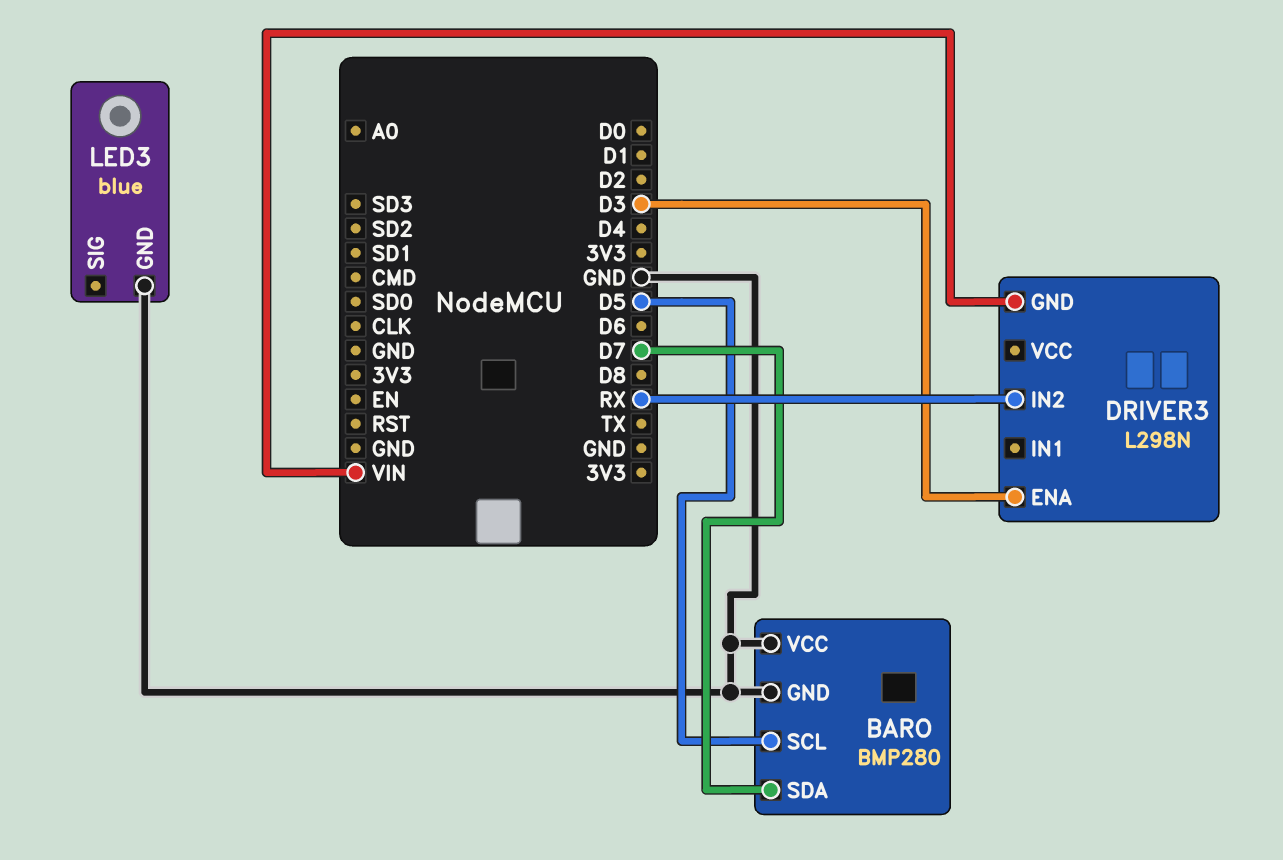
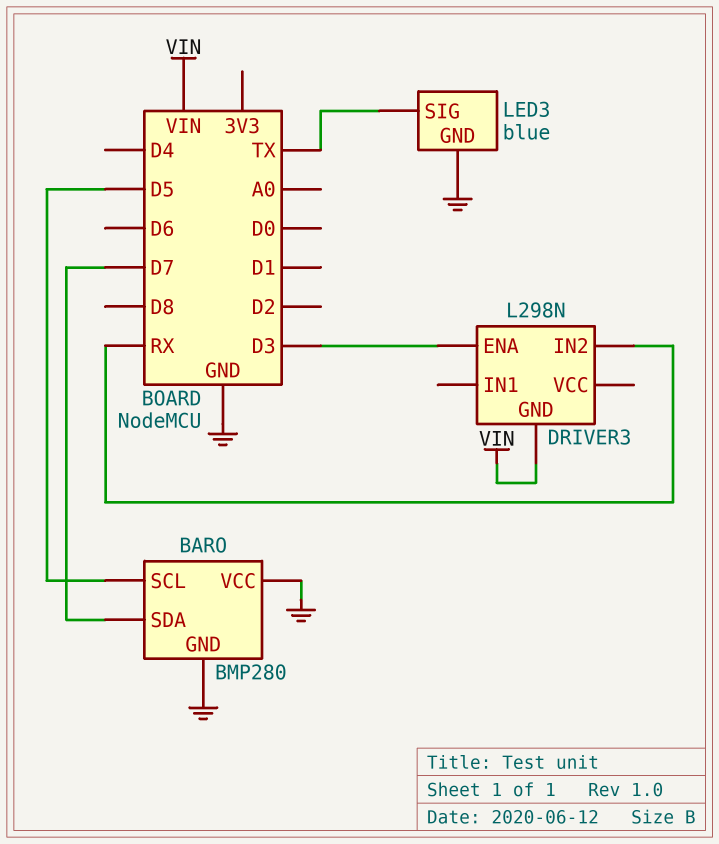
LED3 pin SIG: none -> TX

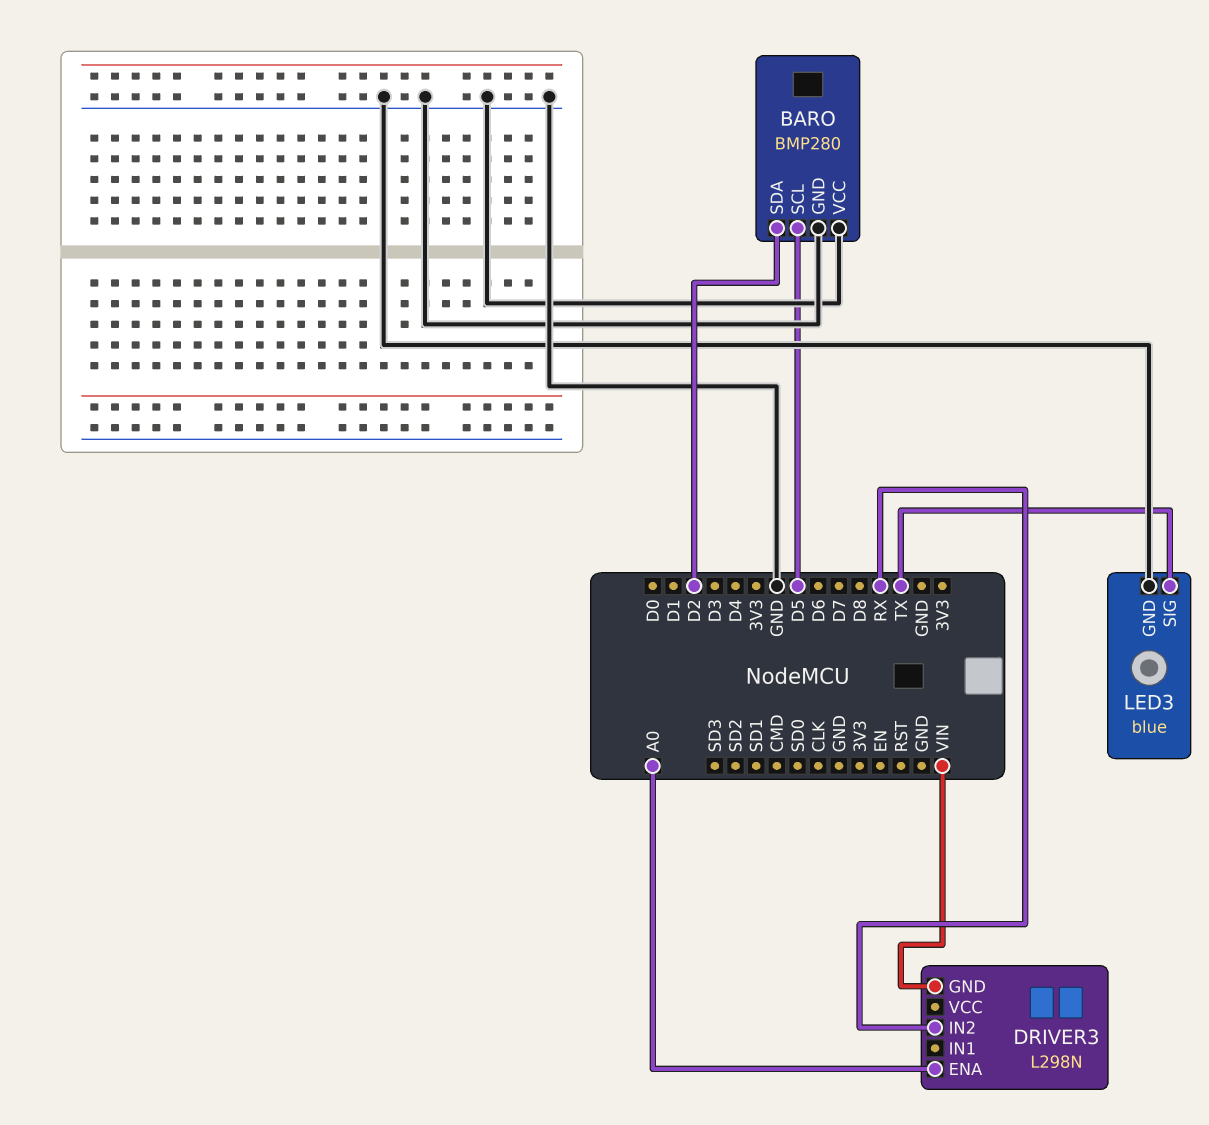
BARO pin SDA: D7 -> D2
DRIVER3 pin ENA: D3 -> A0

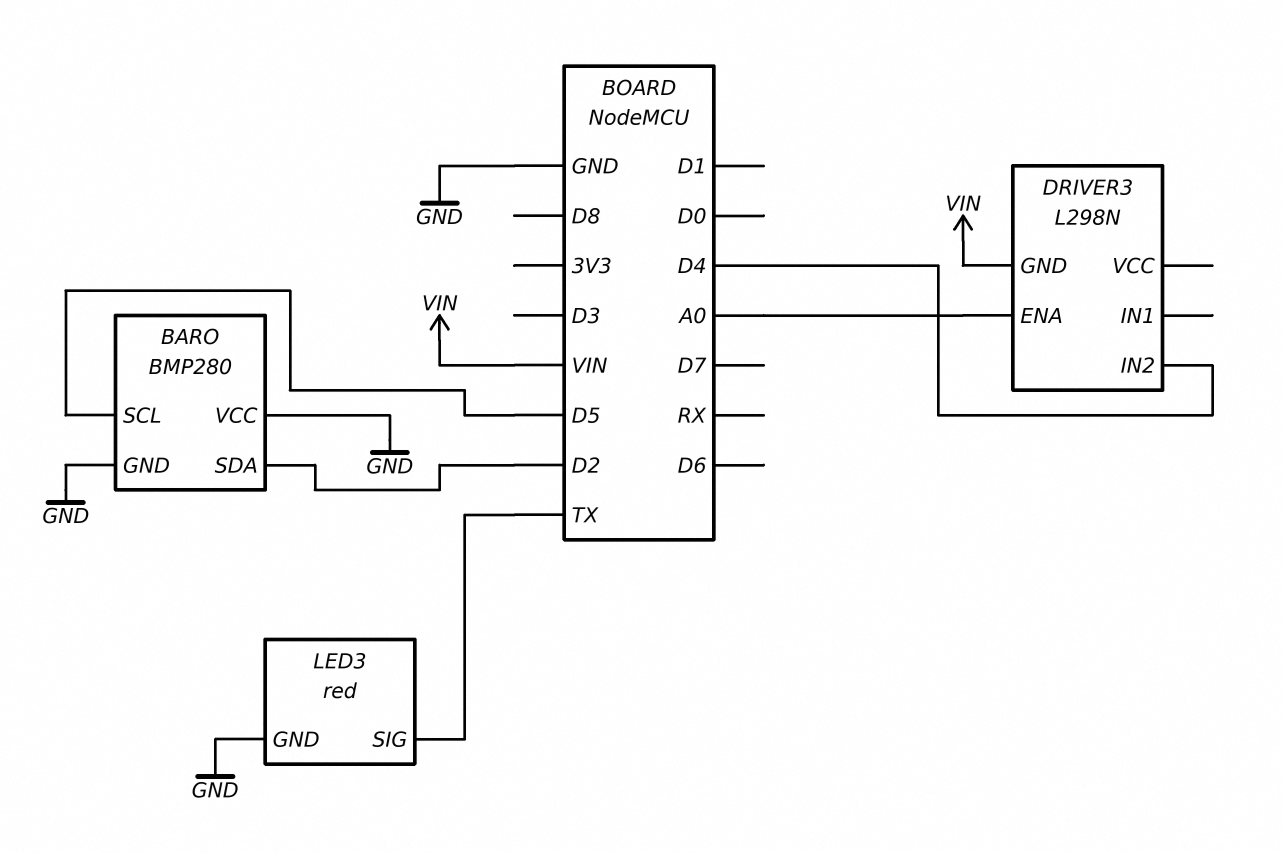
DRIVER3 pin IN2: RX -> D4
LED3: blue -> red

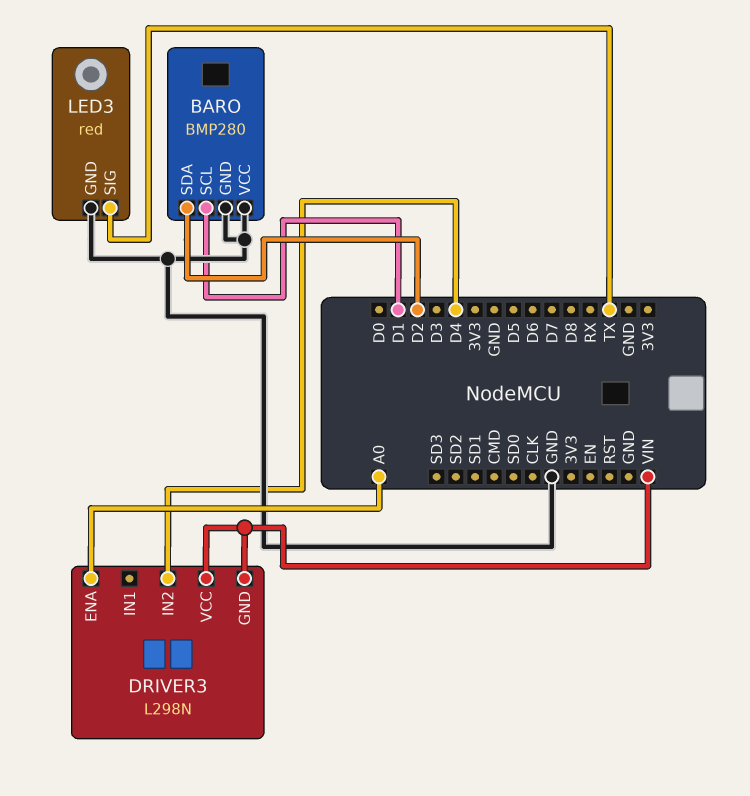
BARO pin SCL: D5 -> D1
DRIVER3 pin VCC: none -> VIN

